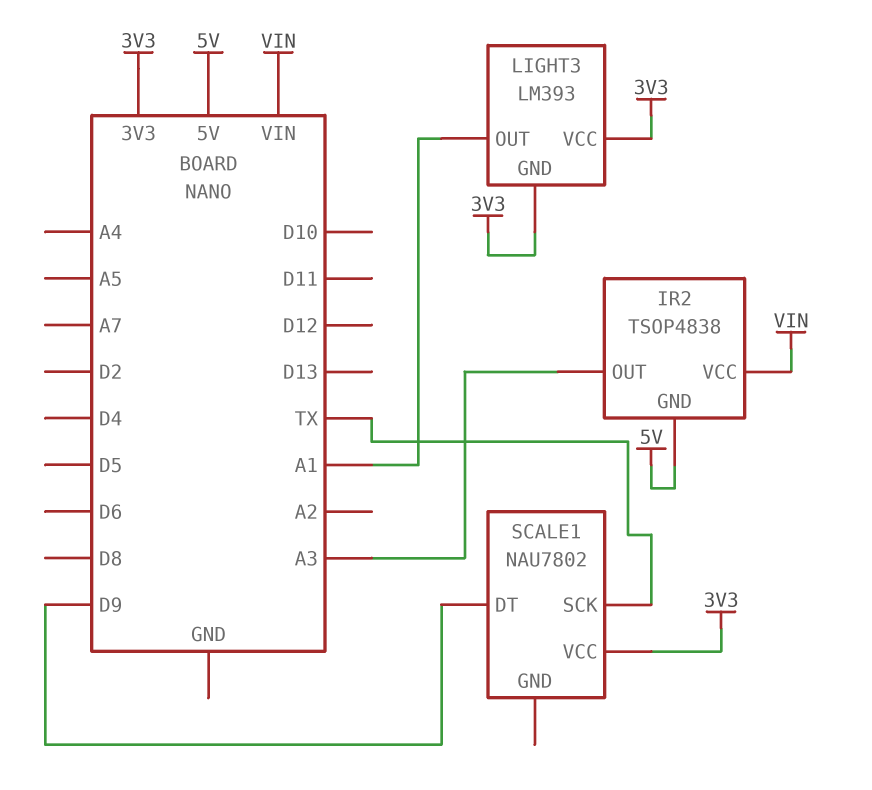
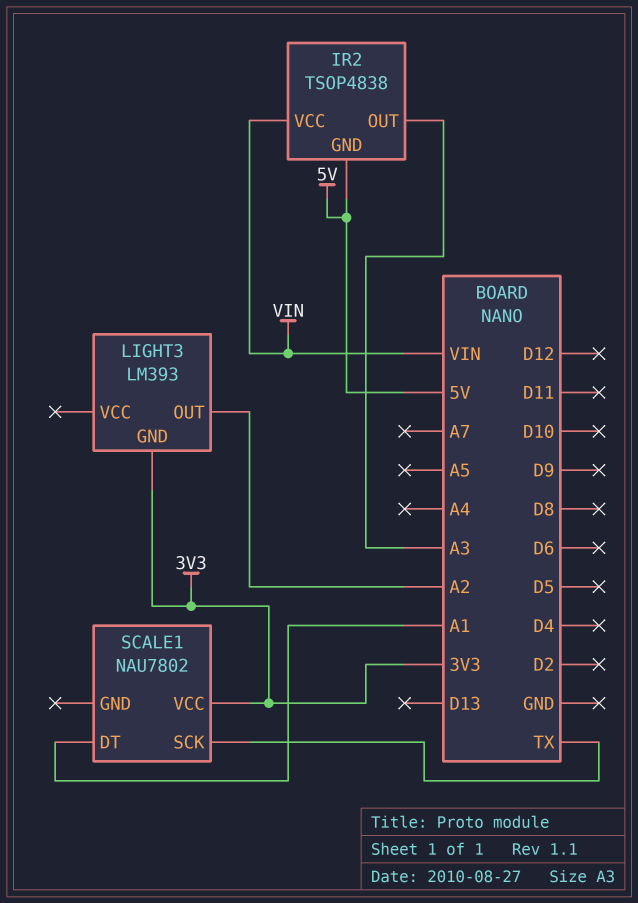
LIGHT3 pin OUT: A1 -> A2
LIGHT3 pin VCC: 3V3 -> none
SCALE1 pin DT: D9 -> A1

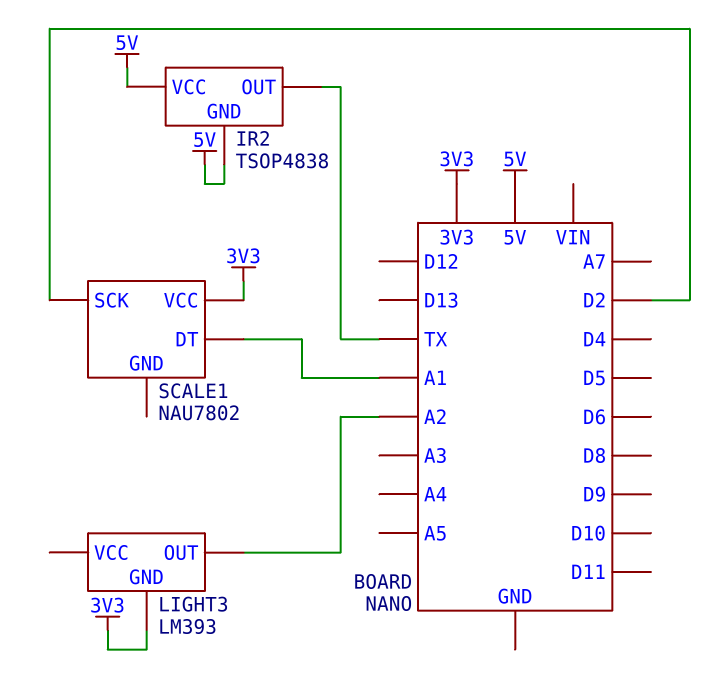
IR2 pin OUT: A3 -> TX
IR2 pin VCC: VIN -> 5V
SCALE1 pin SCK: TX -> D2

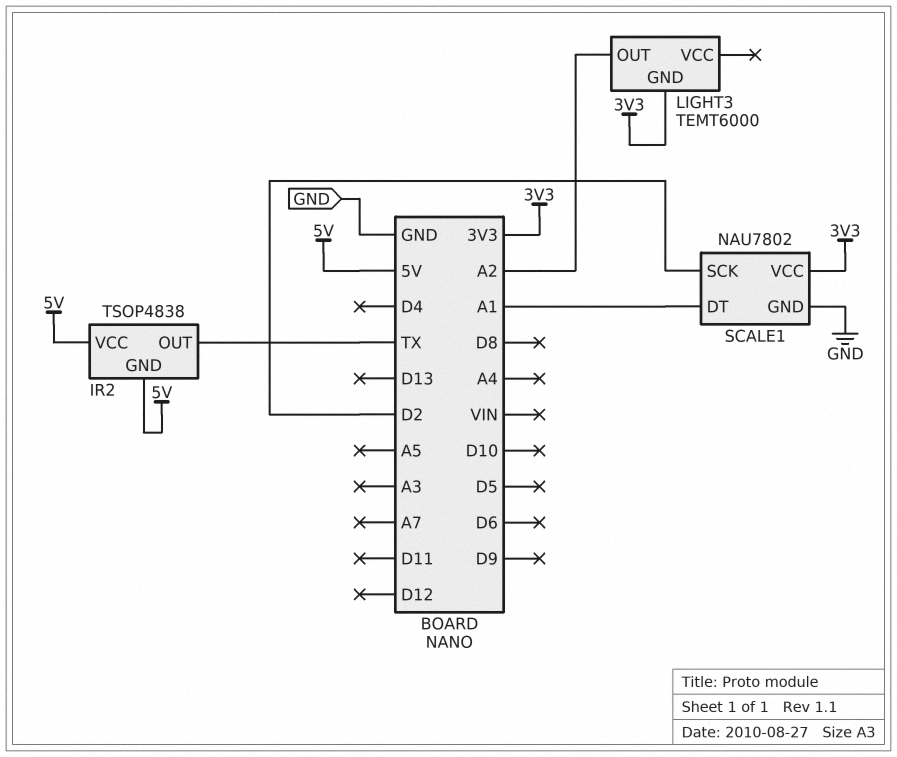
LIGHT3: LM393 -> TEMT6000
SCALE1 pin GND: none -> GND

